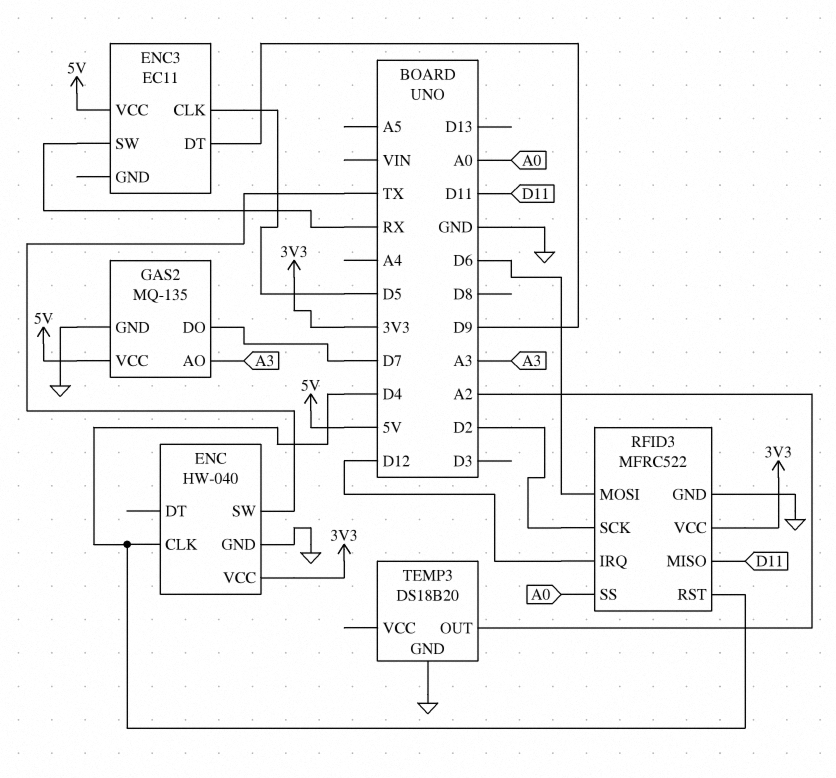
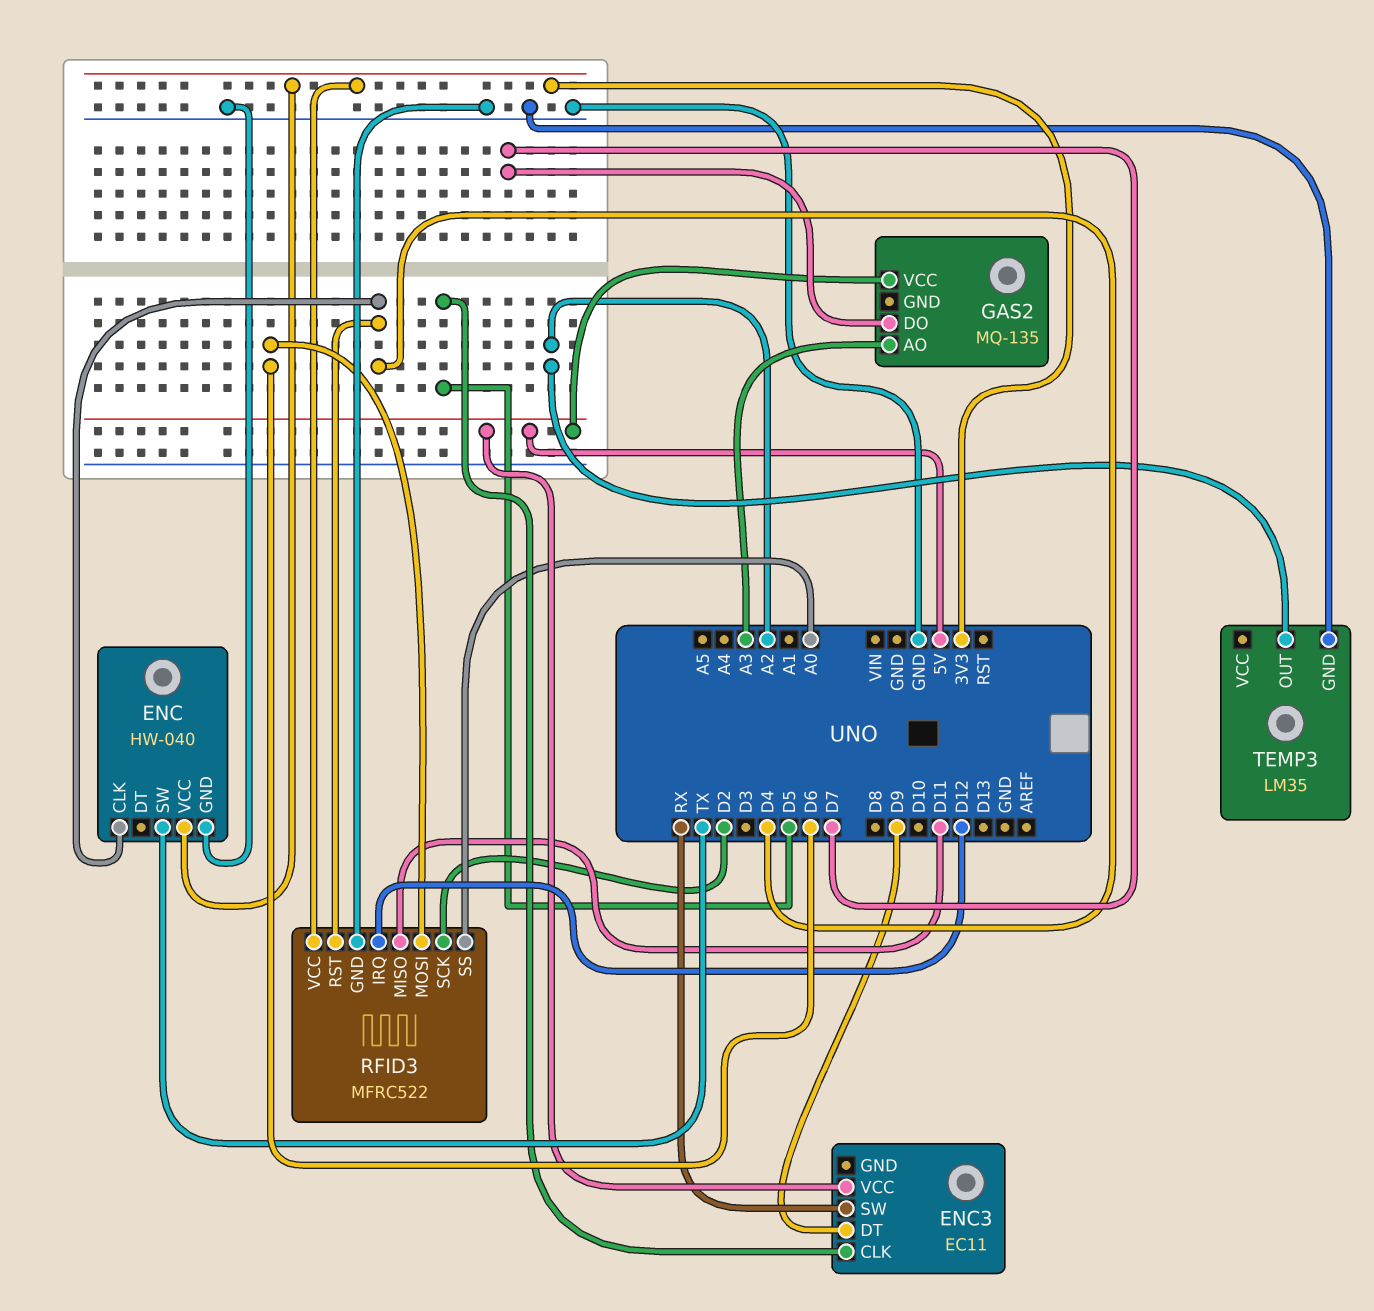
GAS2 pin GND: GND -> none
TEMP3: DS18B20 -> LM35

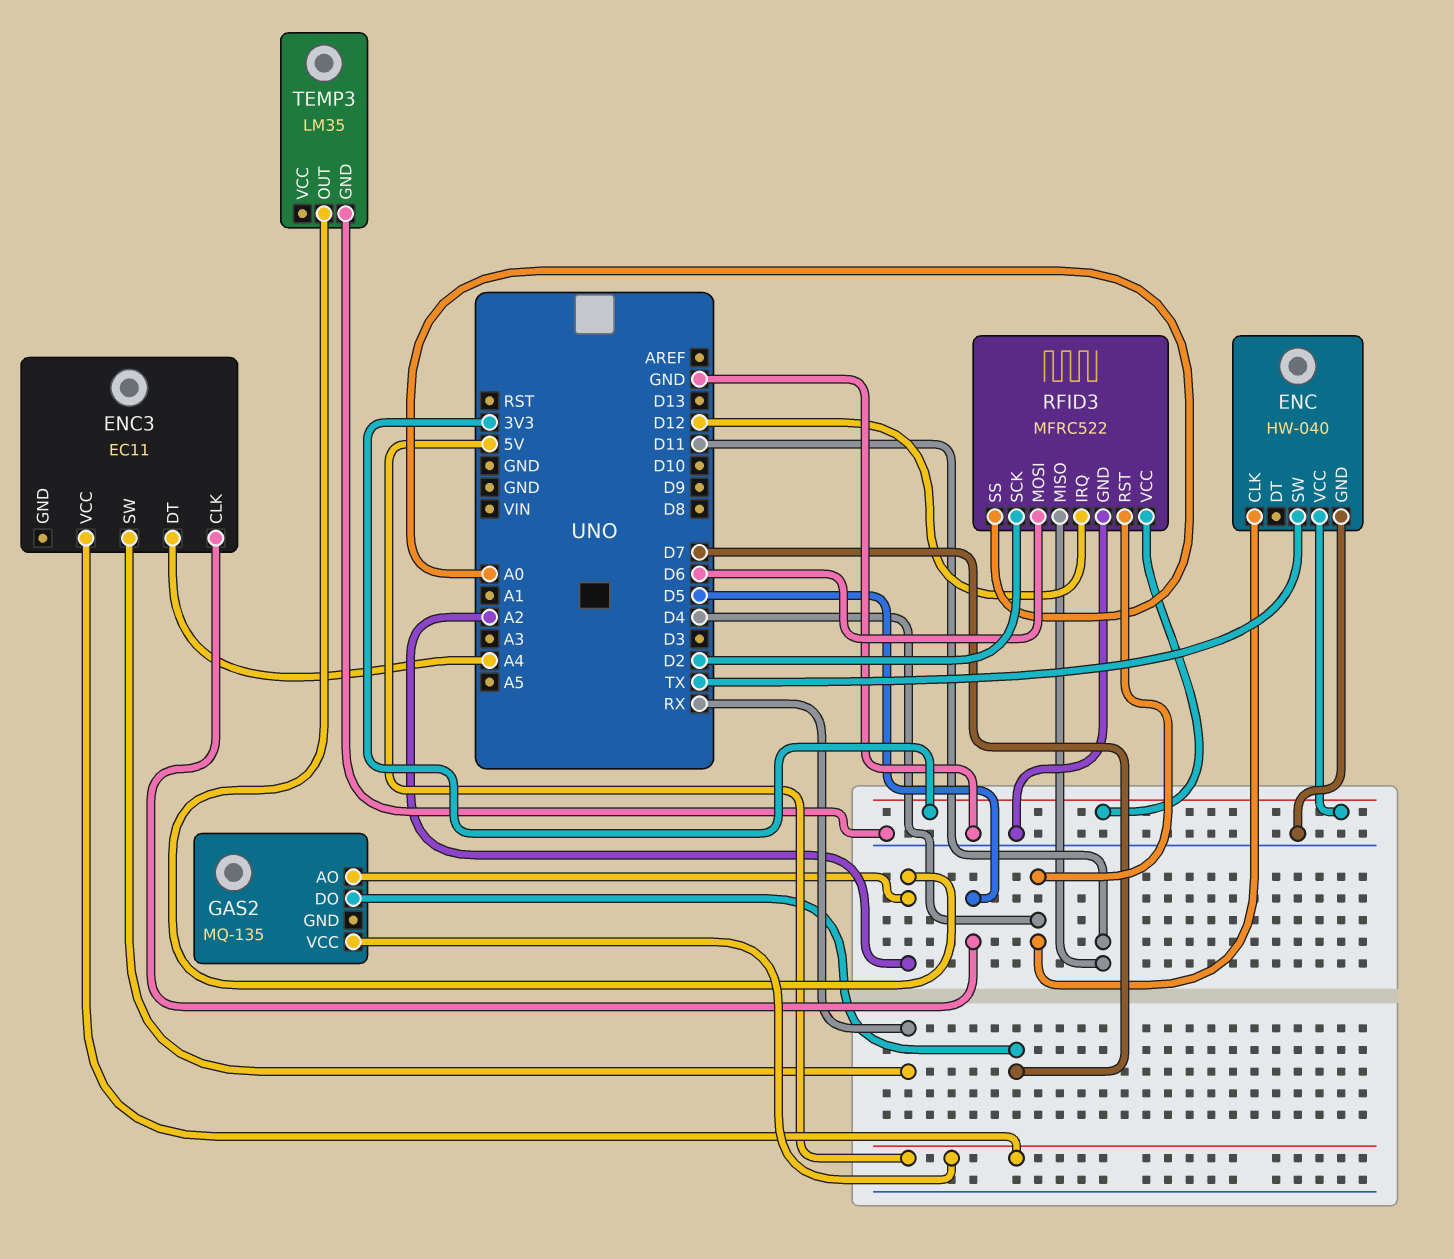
ENC3 pin DT: D9 -> A4
GAS2 pin AO: A3 -> A2

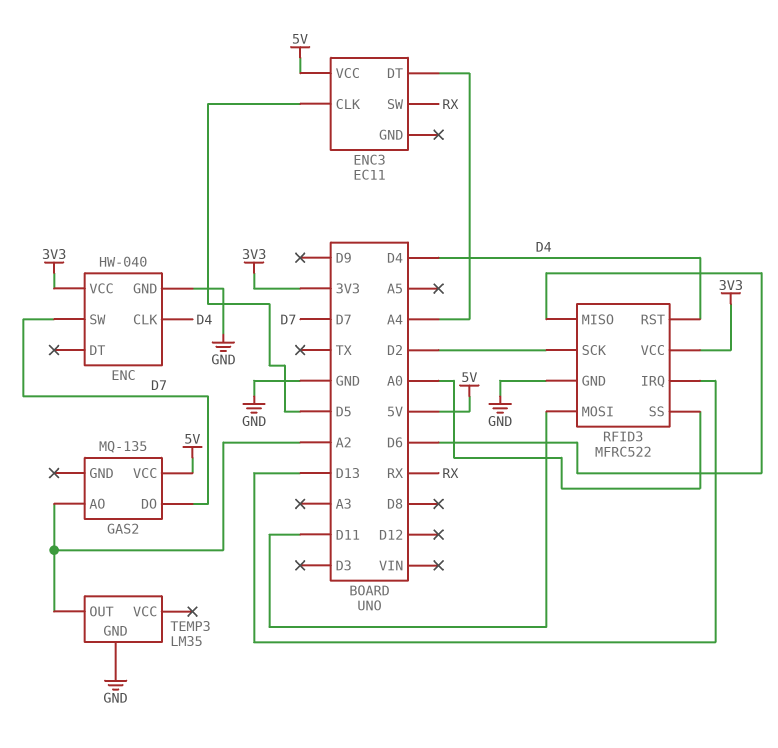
ENC pin SW: TX -> D7
RFID3 pin IRQ: D12 -> D13
RFID3 pin MISO: D11 -> D6
RFID3 pin MOSI: D6 -> D11

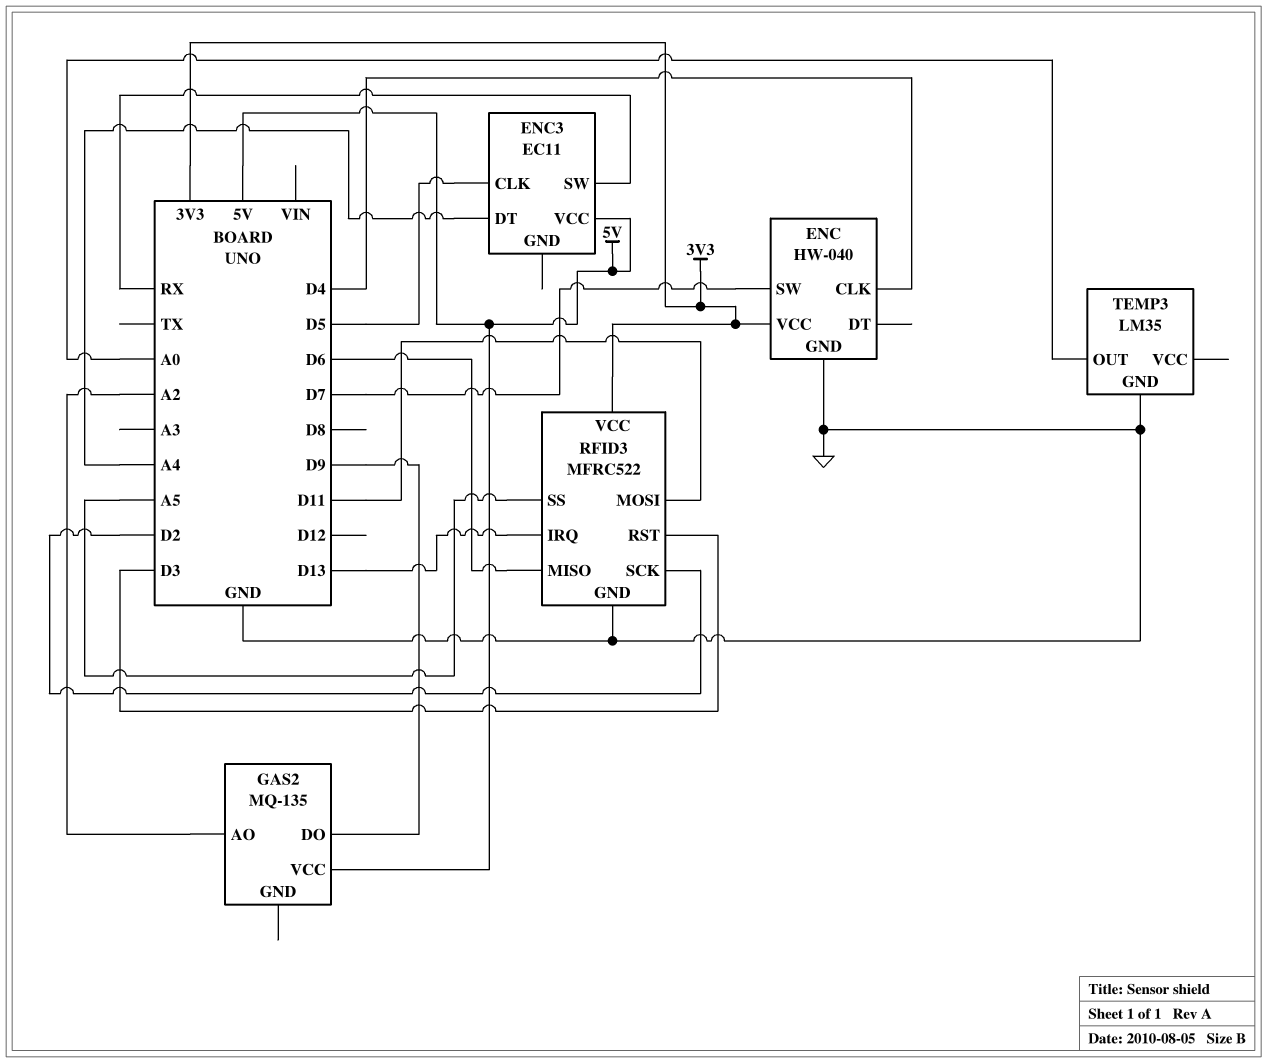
GAS2 pin DO: D7 -> D9
RFID3 pin RST: D4 -> D3
RFID3 pin SS: A0 -> A5
TEMP3 pin OUT: A2 -> A0

